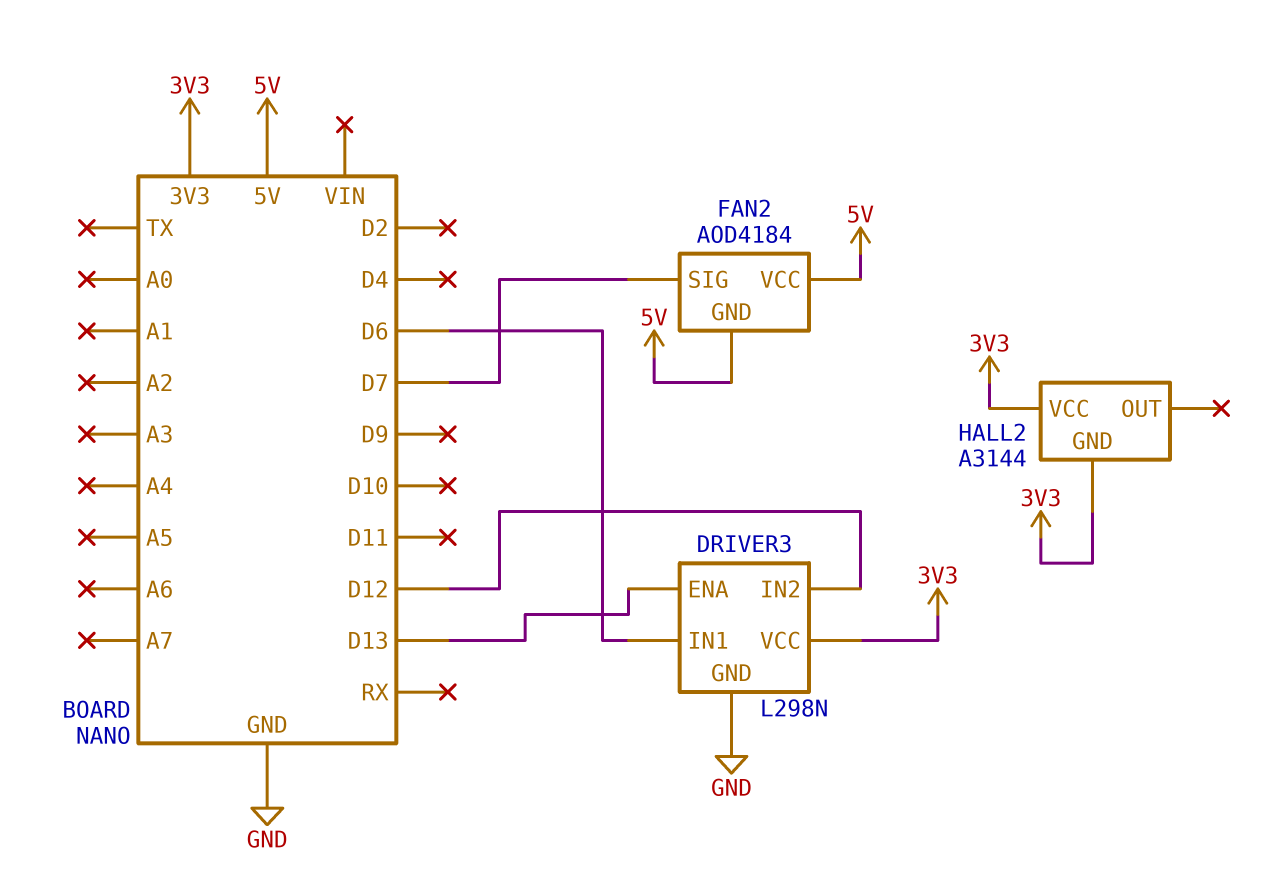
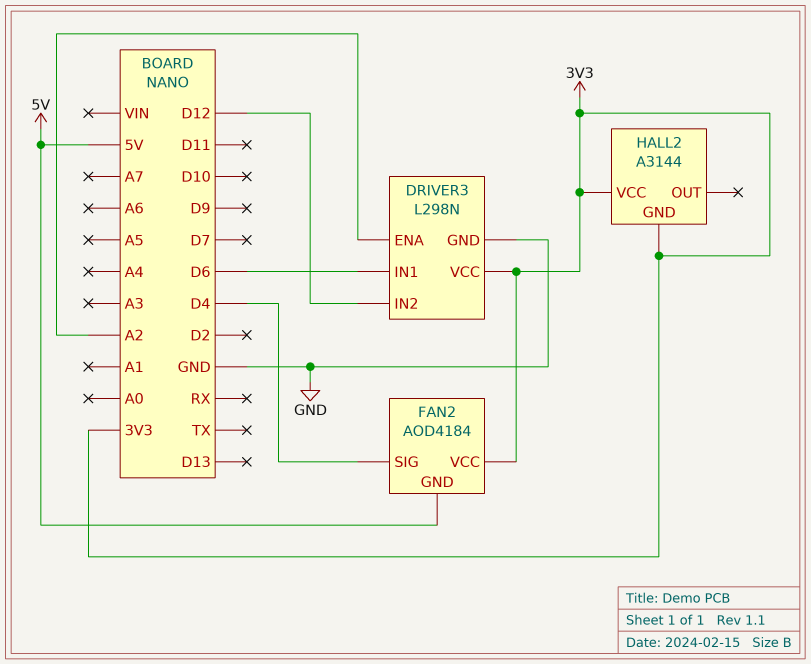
DRIVER3 pin ENA: D13 -> A2
FAN2 pin SIG: D7 -> D4
FAN2 pin VCC: 5V -> 3V3

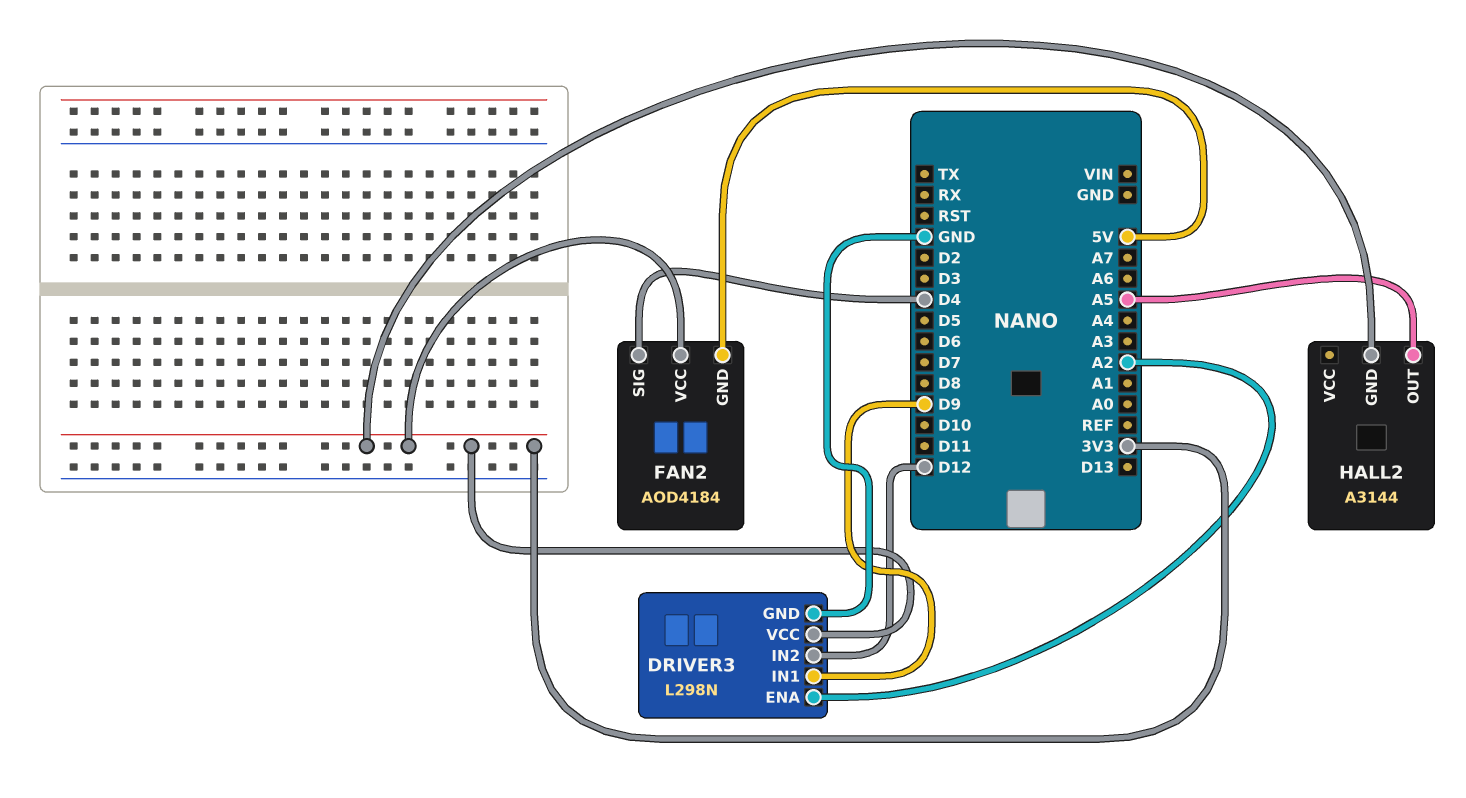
DRIVER3 pin IN1: D6 -> D9
HALL2 pin OUT: none -> A5
HALL2 pin VCC: 3V3 -> none

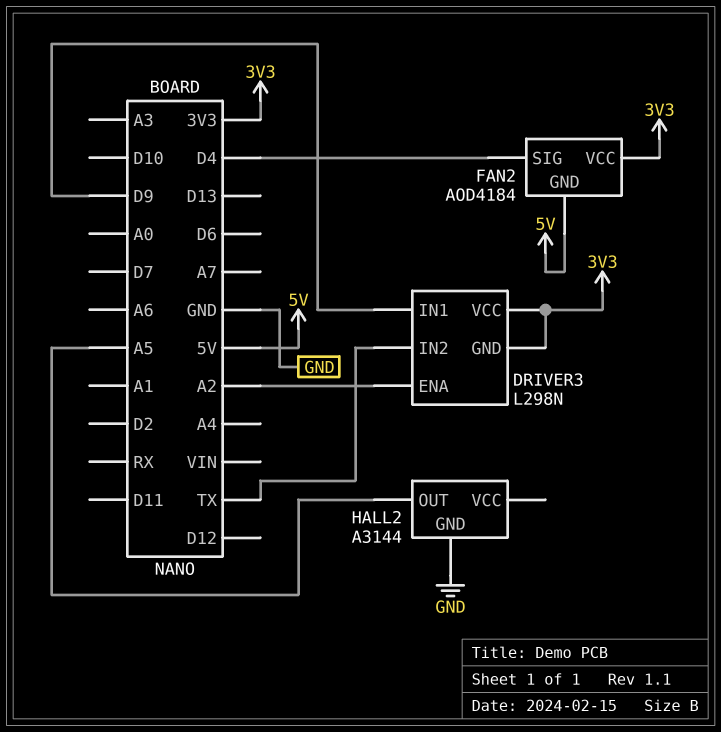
DRIVER3 pin GND: GND -> 3V3
DRIVER3 pin IN2: D12 -> TX
HALL2 pin GND: 3V3 -> GND

